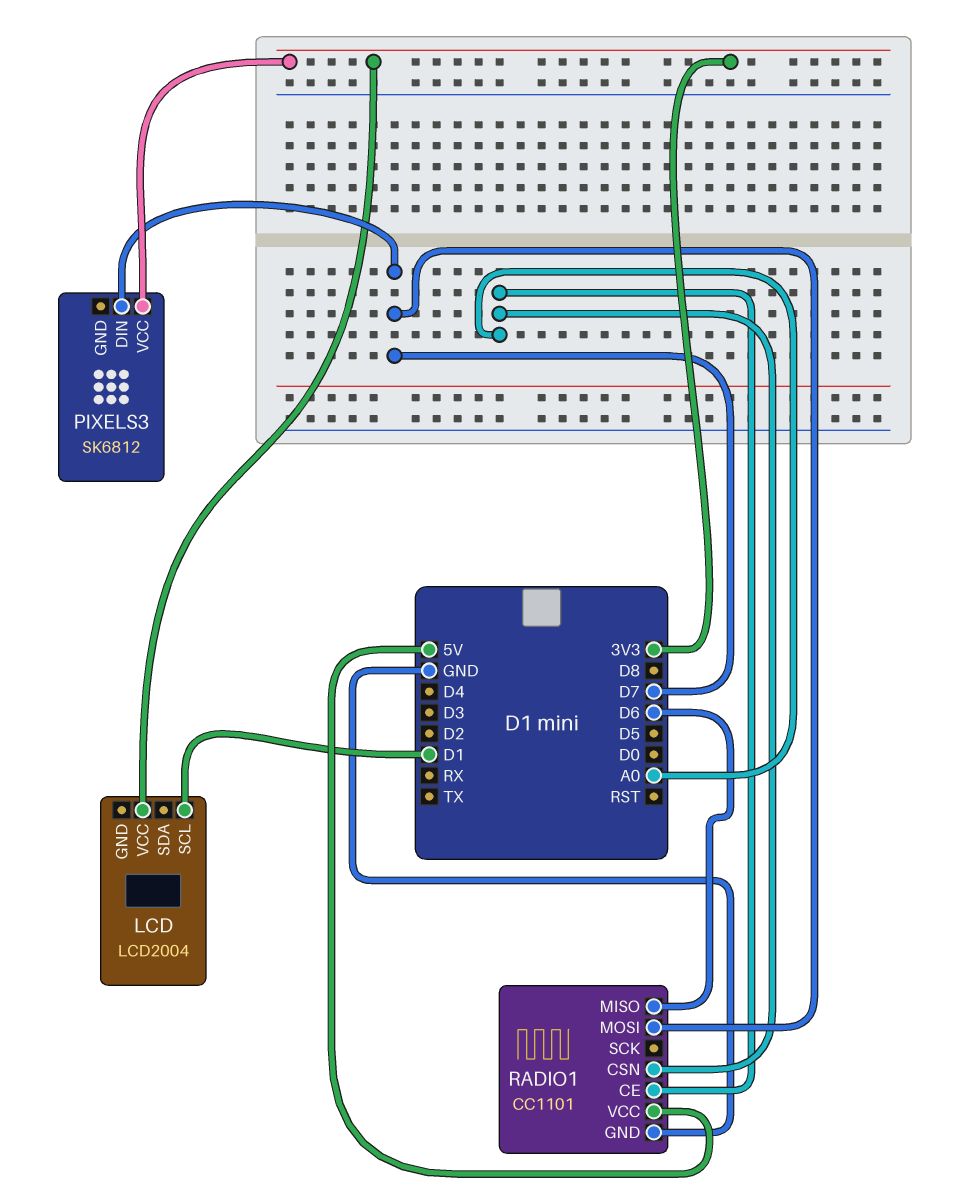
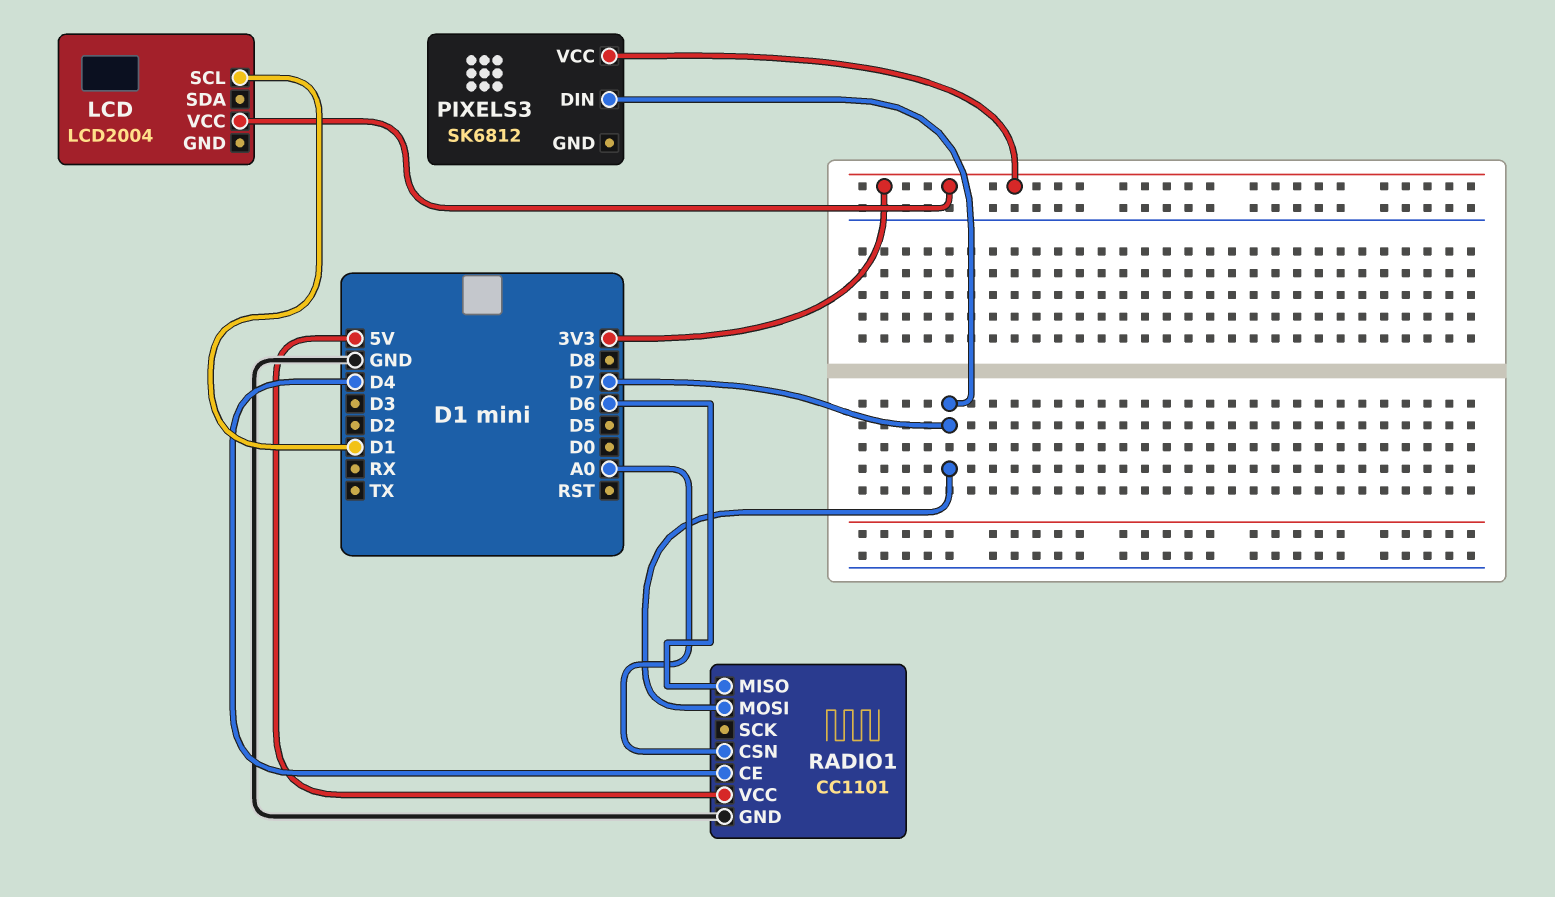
RADIO1 pin CE: A0 -> D4

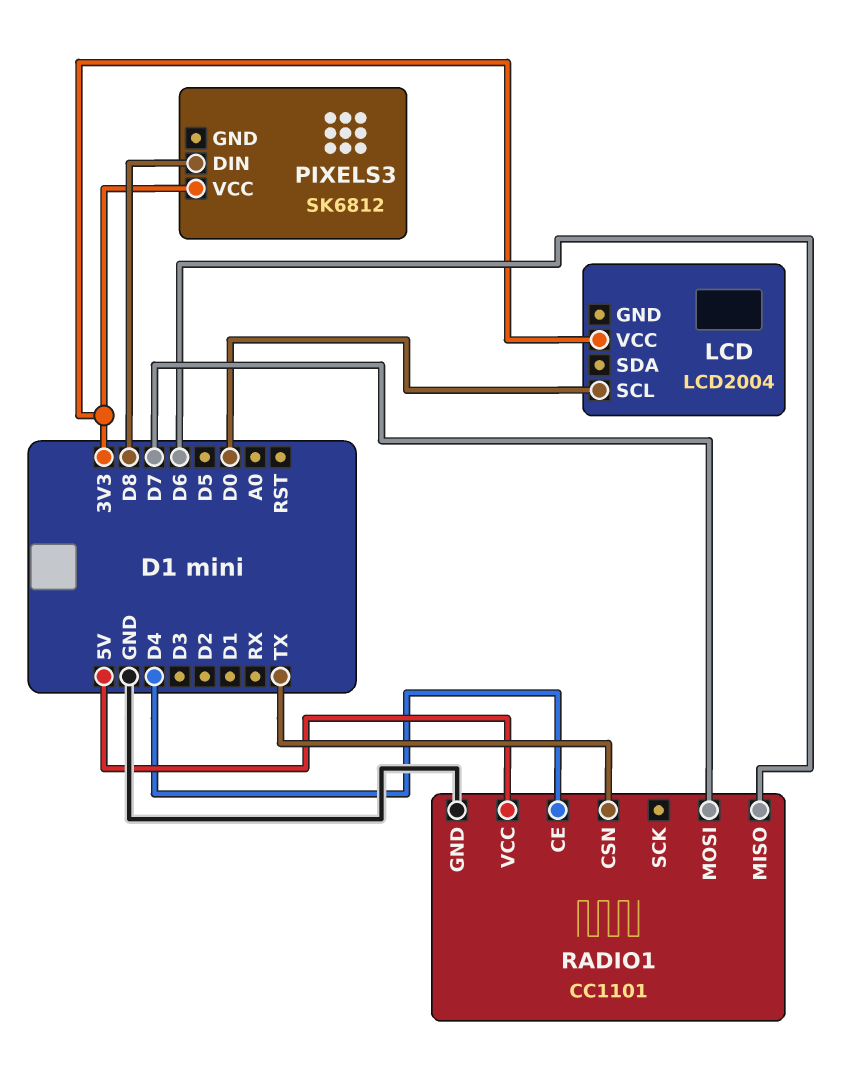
LCD pin SCL: D1 -> D0
PIXELS3 pin DIN: D7 -> D8
RADIO1 pin CSN: A0 -> TX

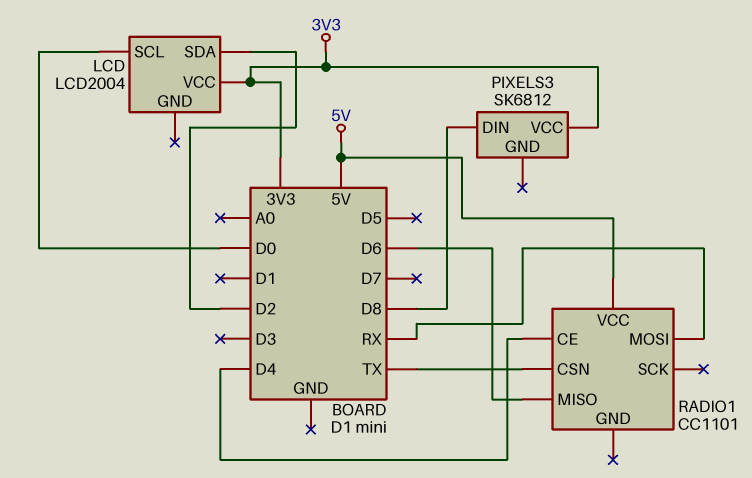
LCD pin SDA: none -> D2
RADIO1 pin GND: GND -> none
RADIO1 pin MOSI: D7 -> RX

